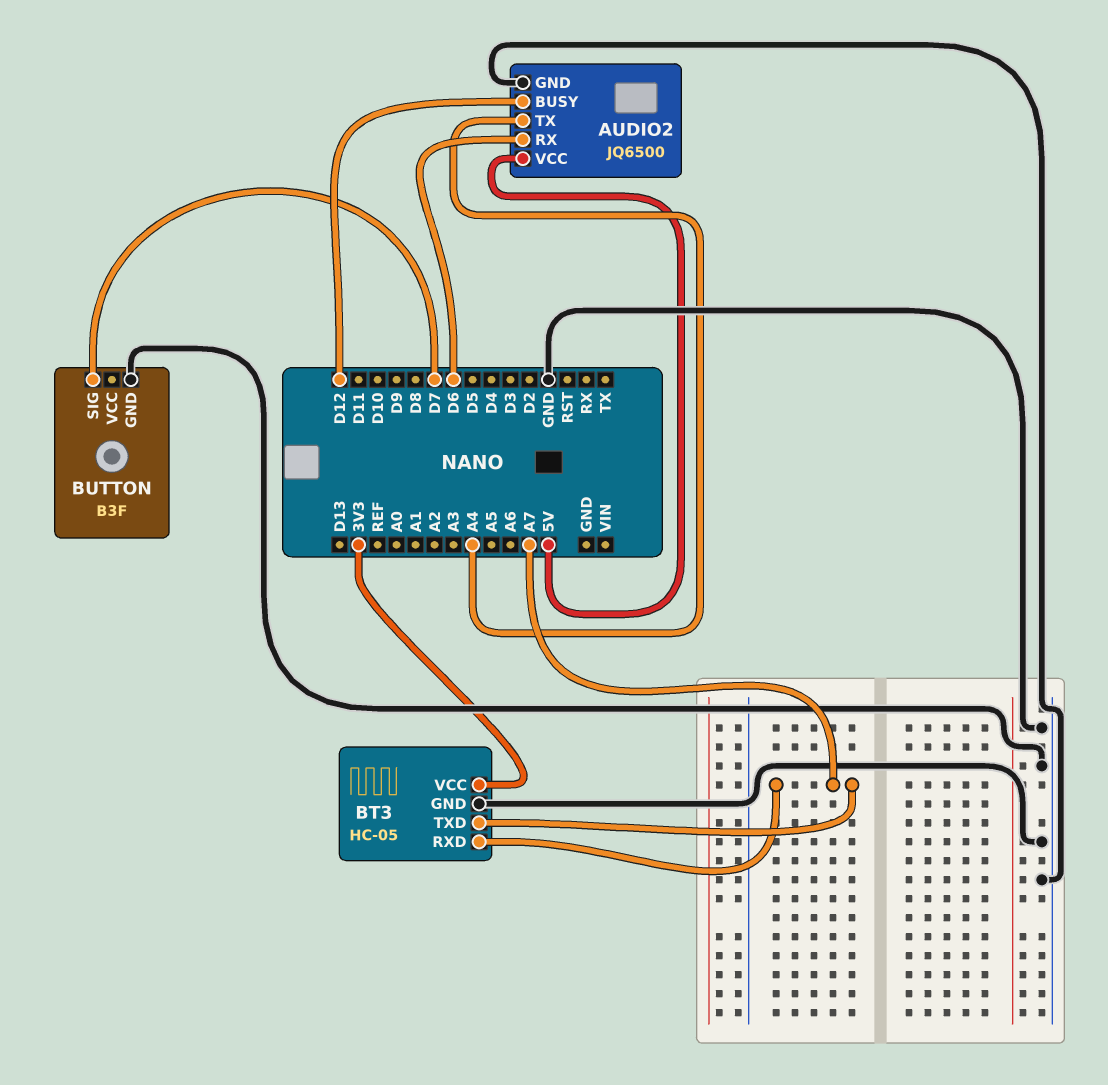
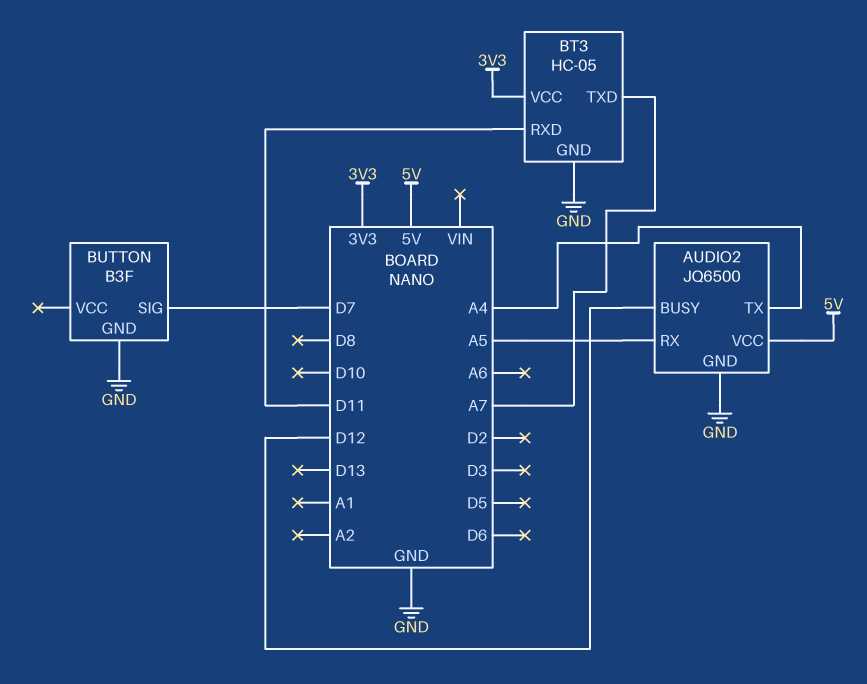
AUDIO2 pin RX: D6 -> A5
BT3 pin RXD: A7 -> D11

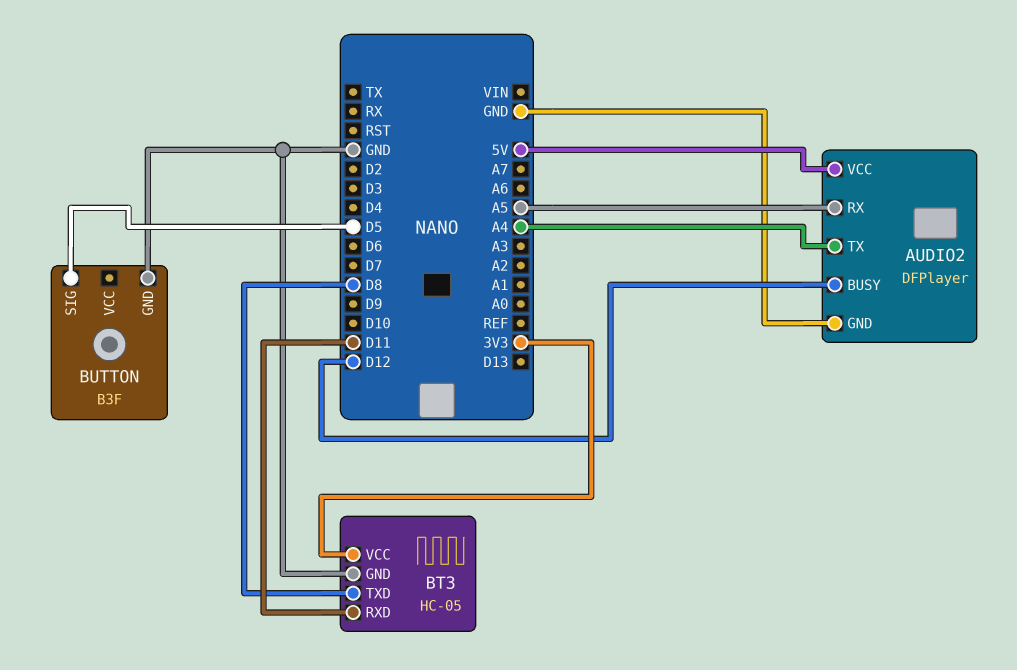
AUDIO2: JQ6500 -> DFPlayer
BT3 pin TXD: A7 -> D8
BUTTON pin SIG: D7 -> D5

